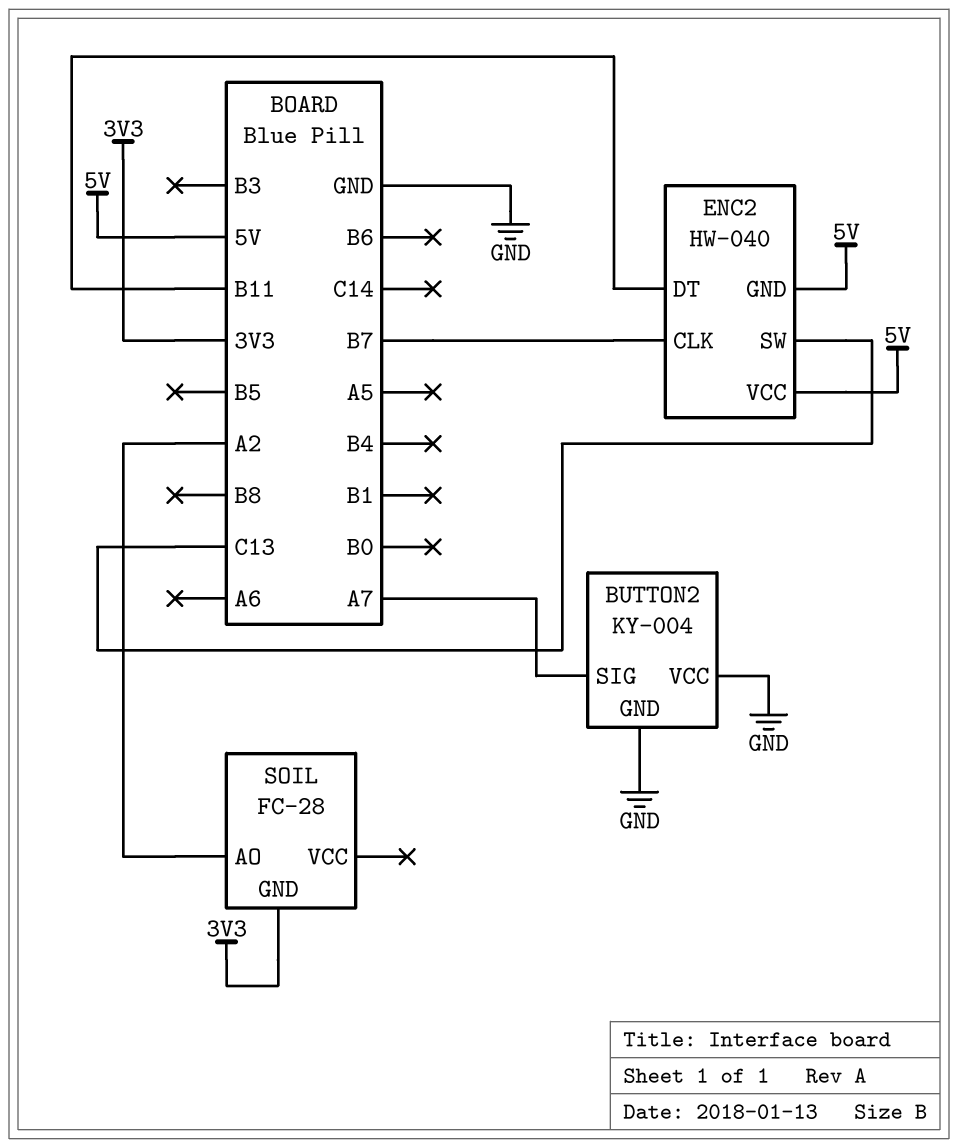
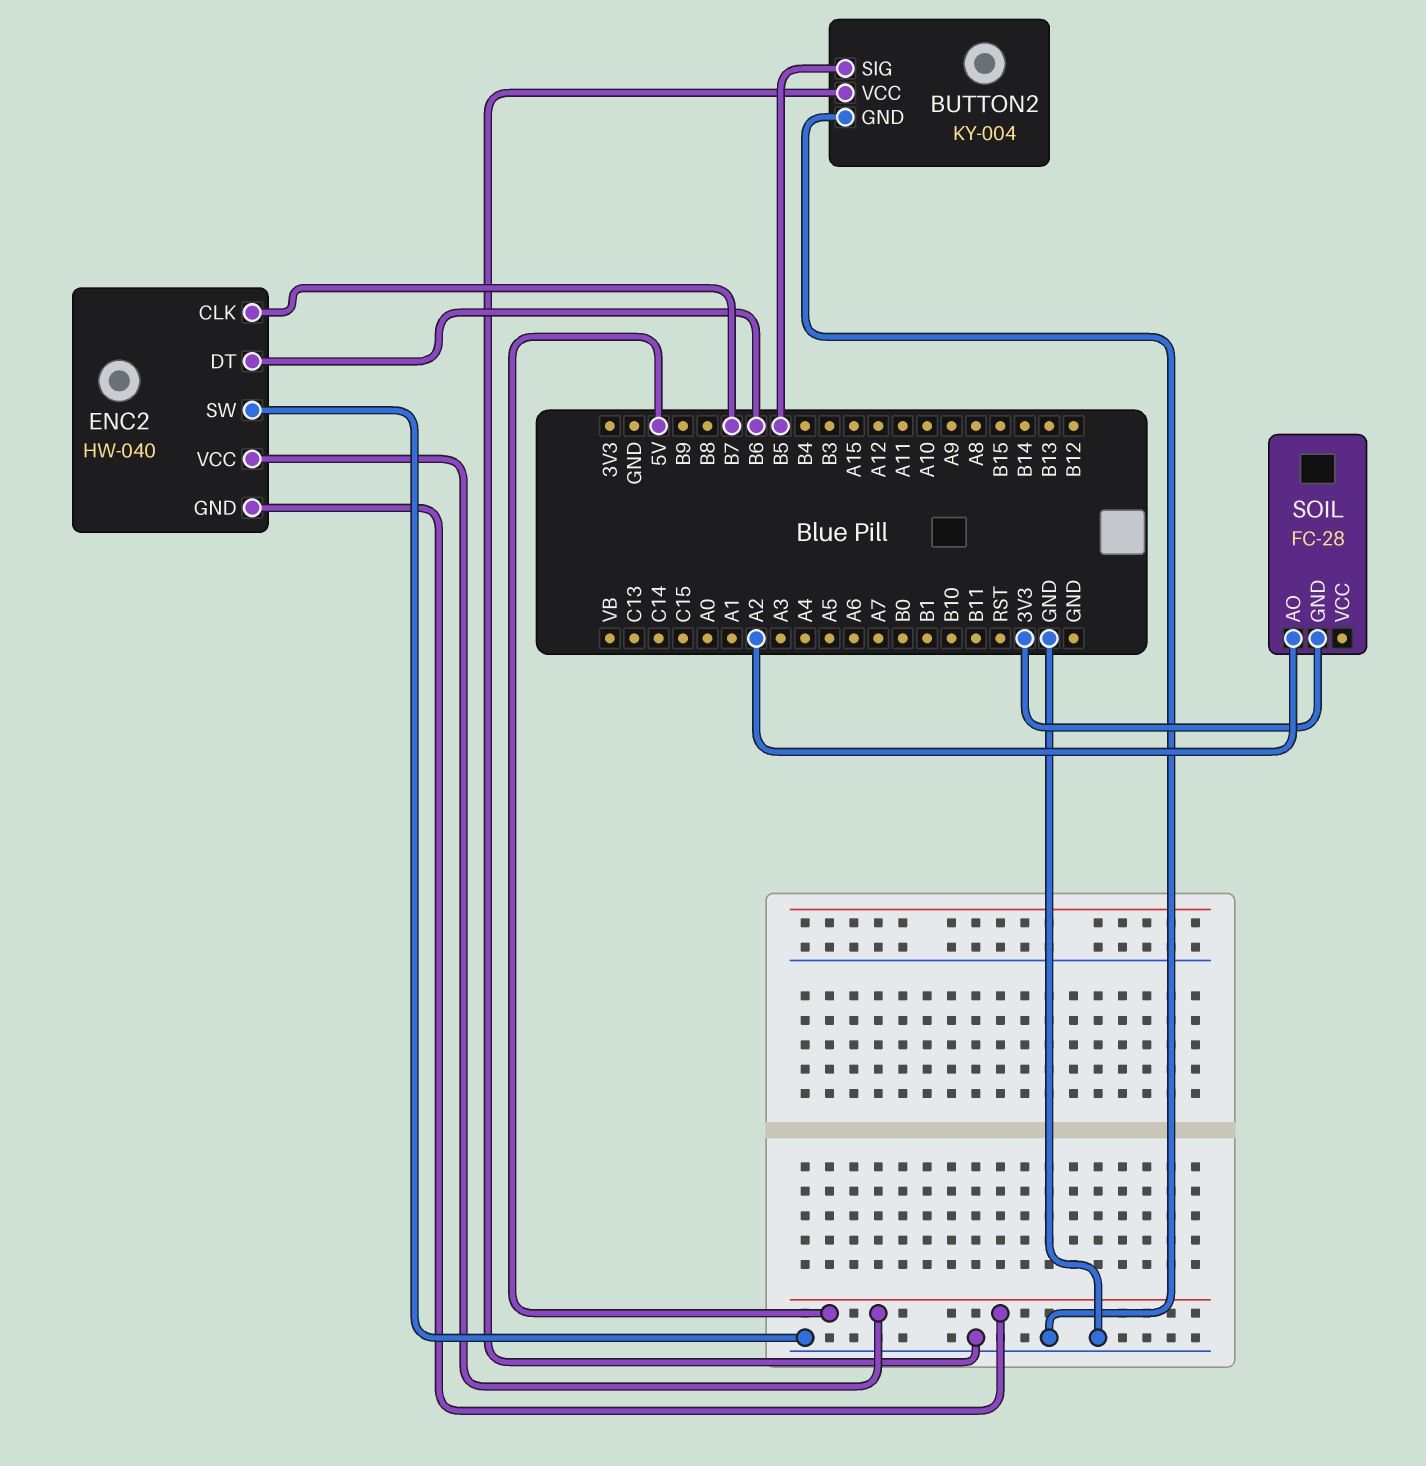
BUTTON2 pin SIG: A7 -> B5
ENC2 pin DT: B11 -> B6
ENC2 pin SW: C13 -> GND

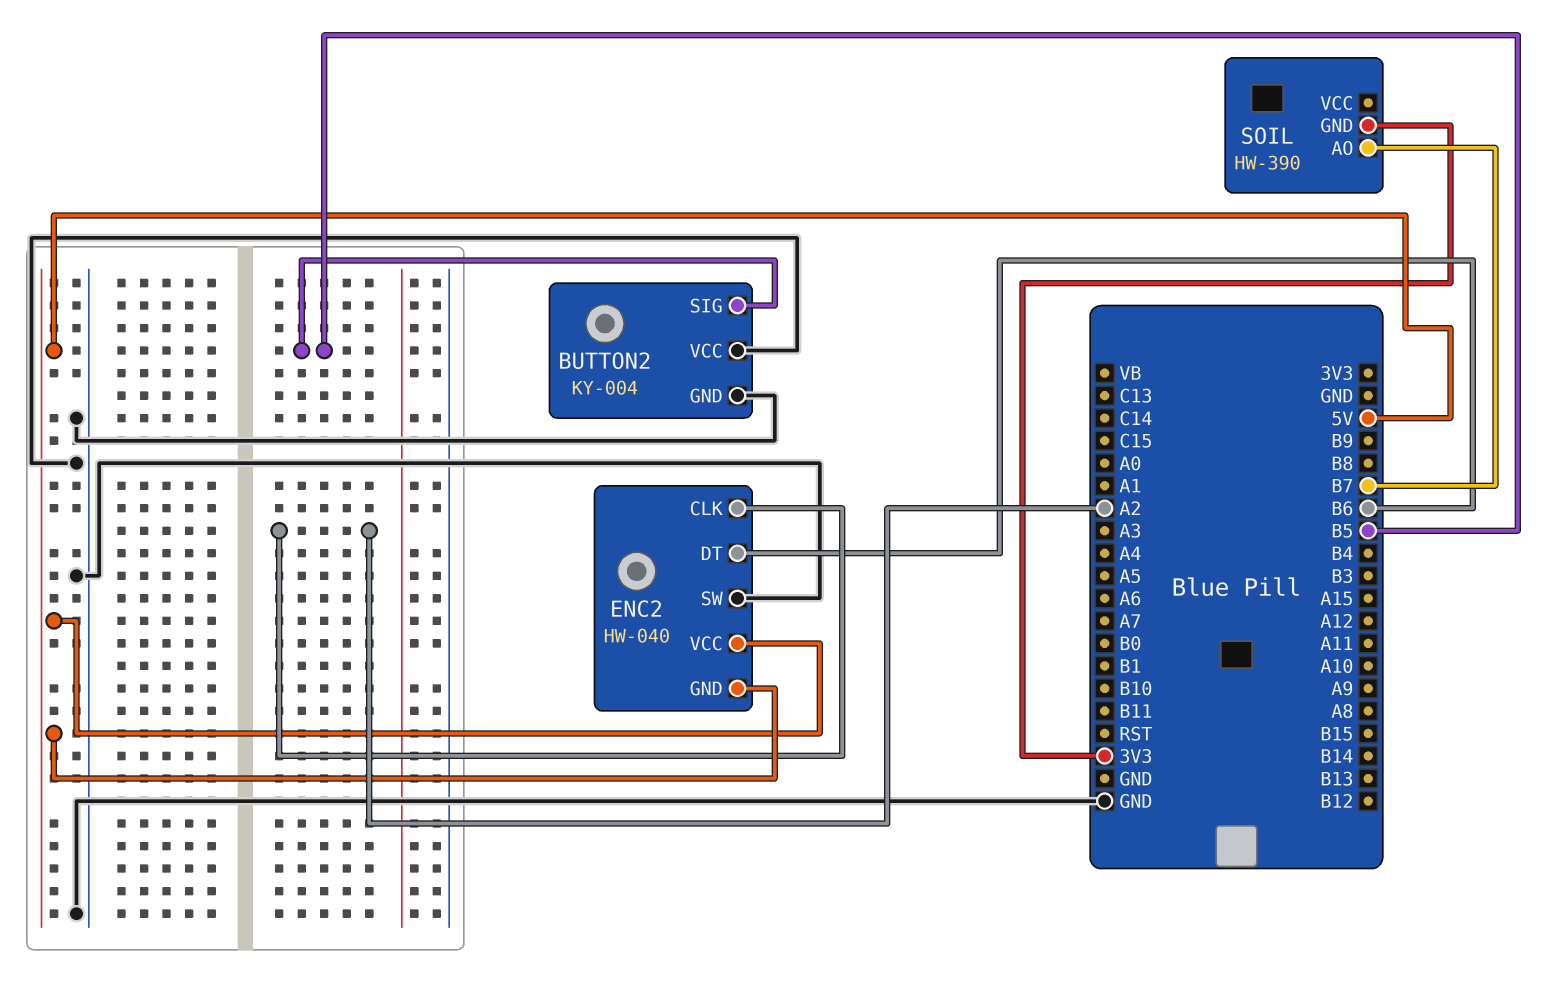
ENC2 pin CLK: B7 -> A2
SOIL: FC-28 -> HW-390
SOIL pin AO: A2 -> B7

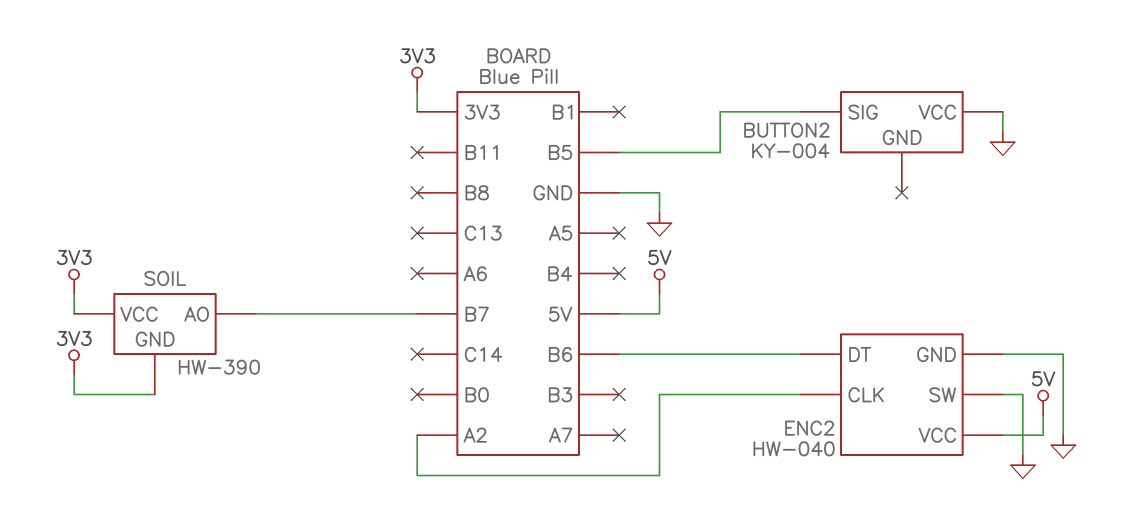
BUTTON2 pin GND: GND -> none
ENC2 pin GND: 5V -> GND
SOIL pin VCC: none -> 3V3

